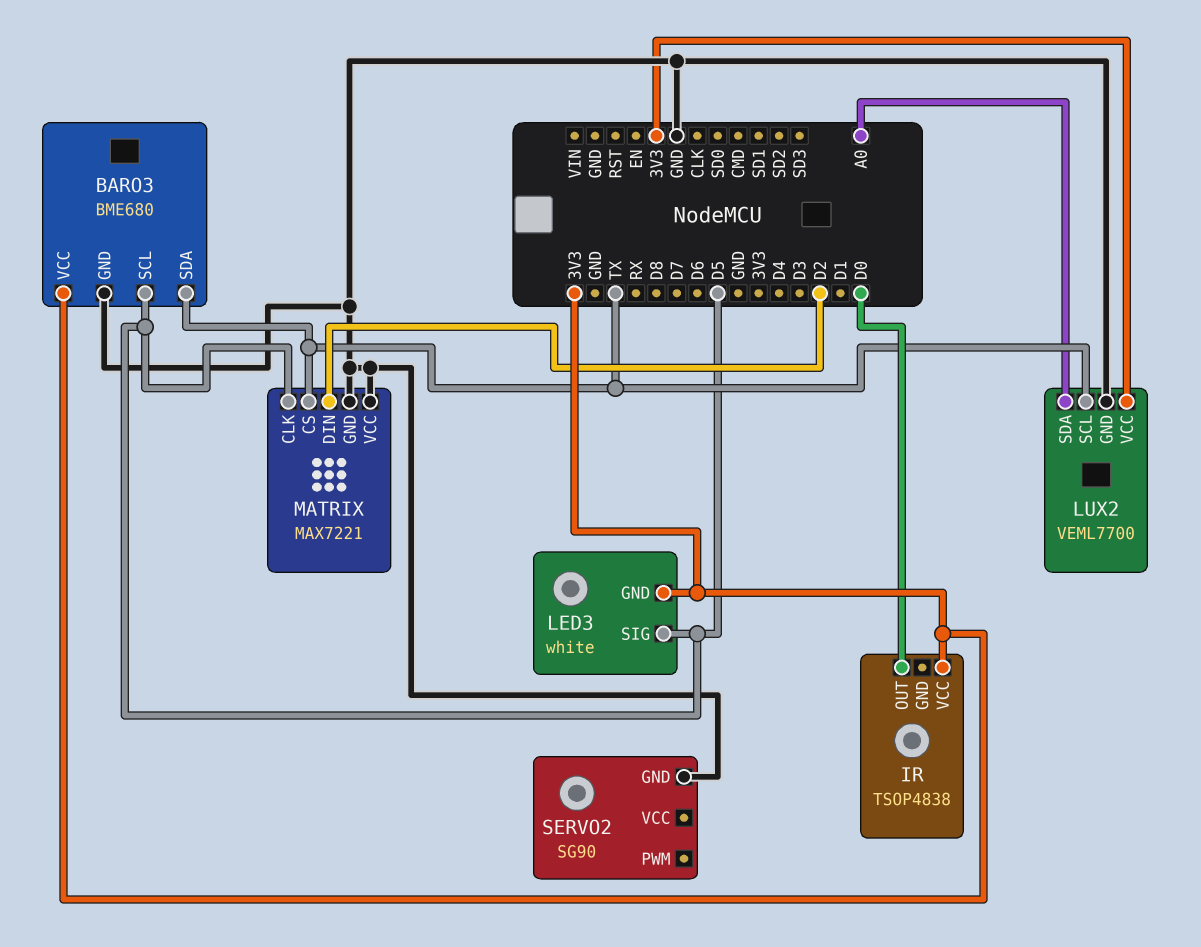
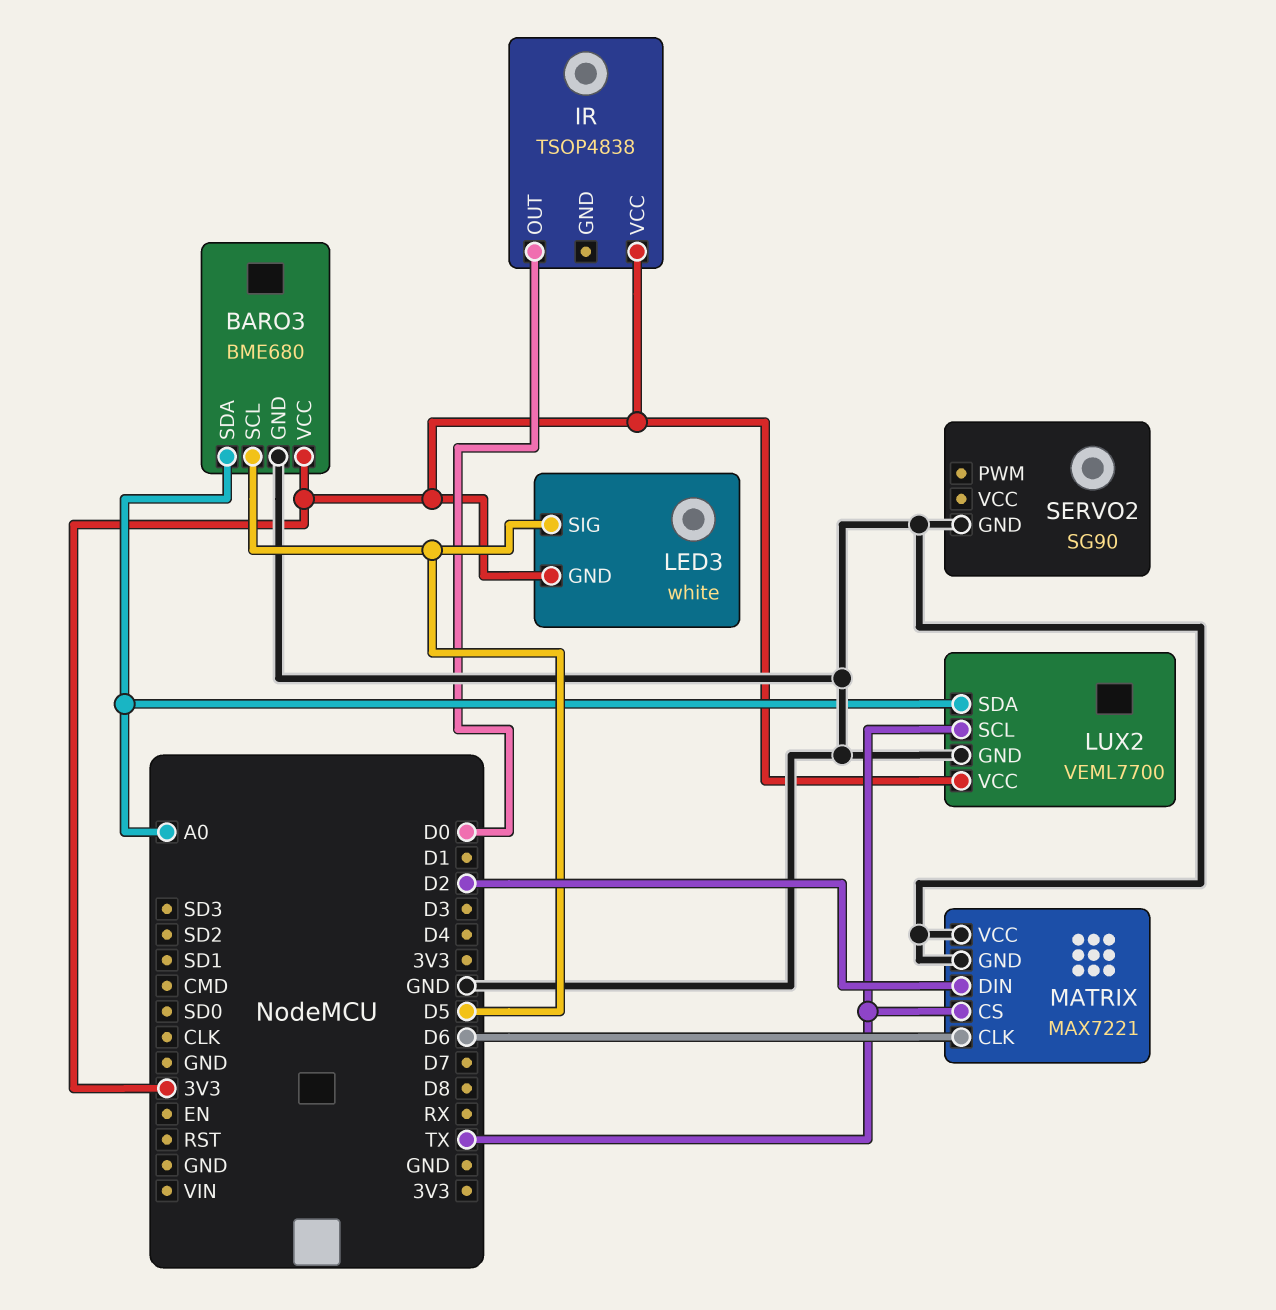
BARO3 pin SDA: TX -> A0
MATRIX pin CLK: D5 -> D6

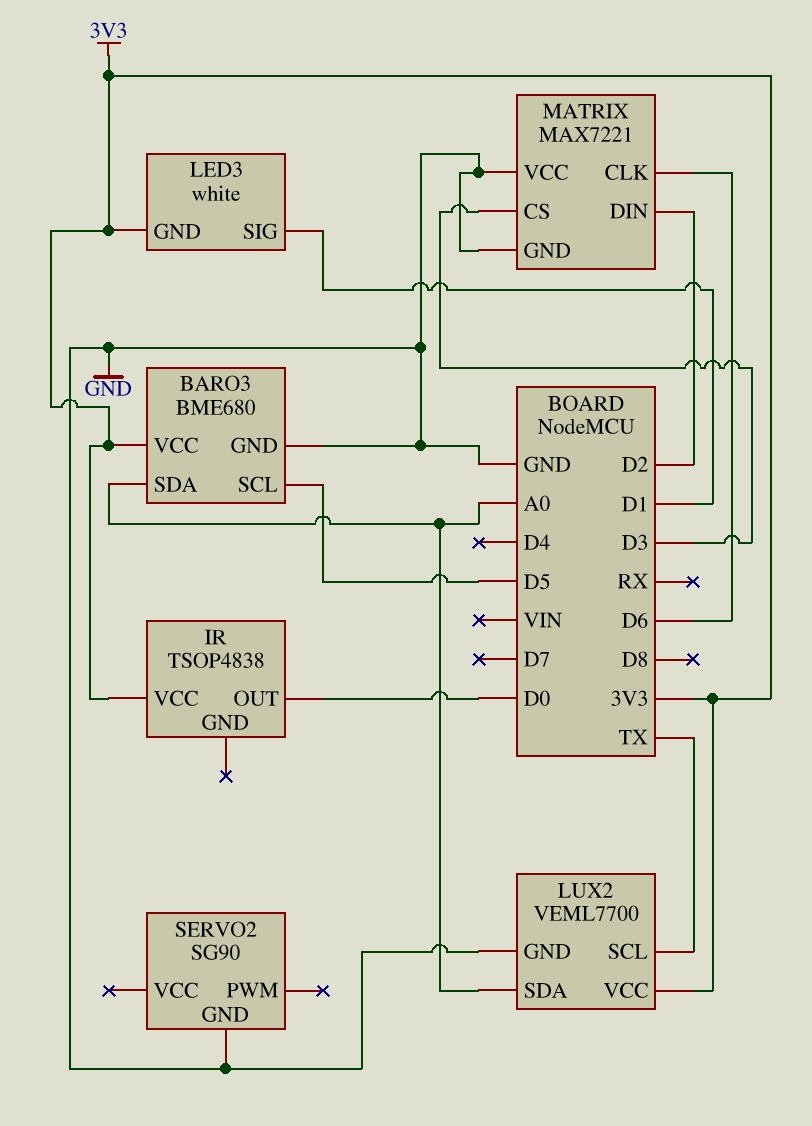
LED3 pin SIG: D5 -> D1
MATRIX pin CS: TX -> D3

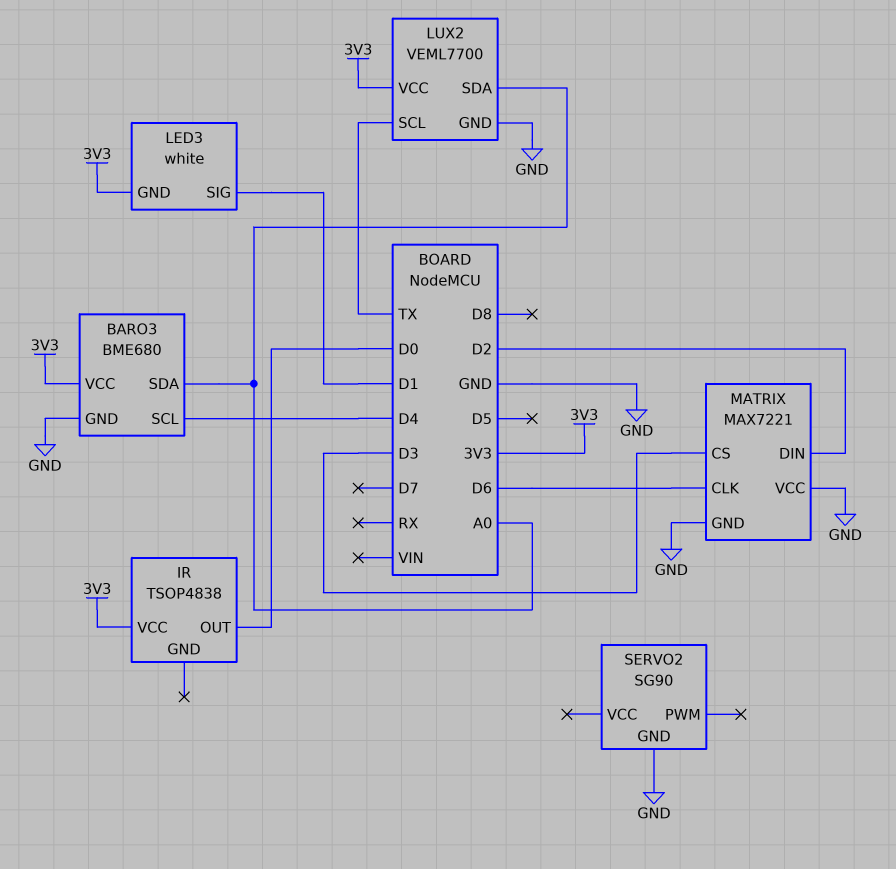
BARO3 pin SCL: D5 -> D4

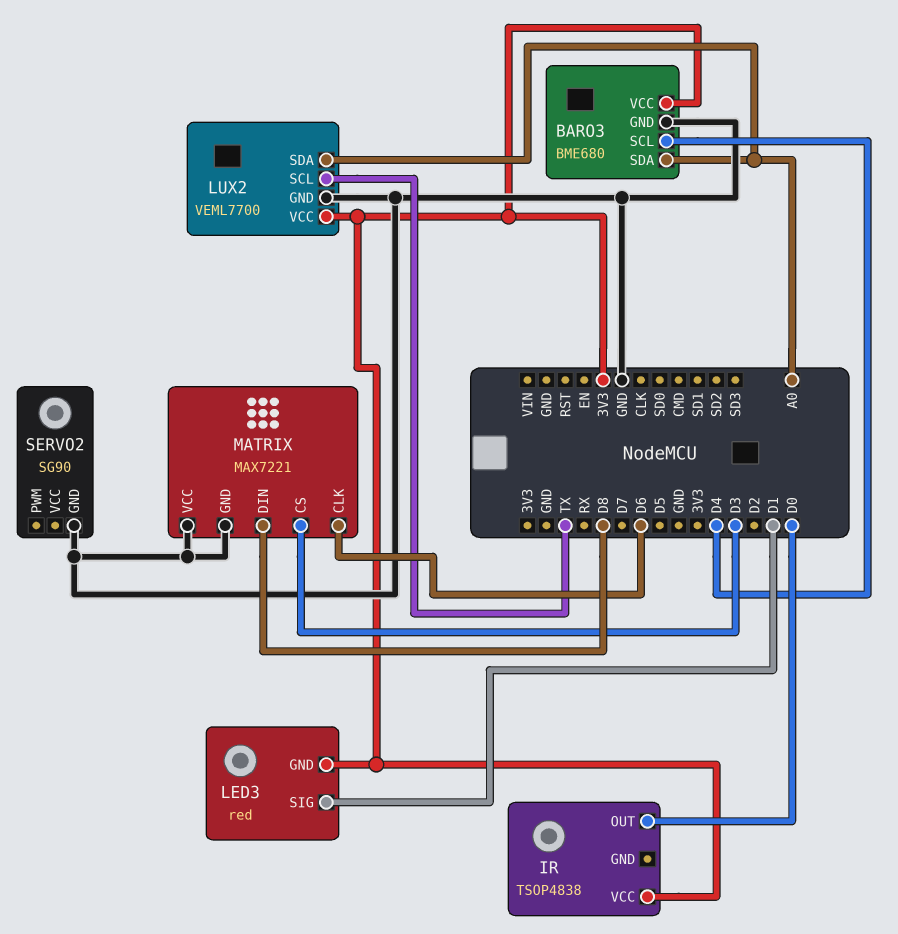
LED3: white -> red
MATRIX pin DIN: D2 -> D8

